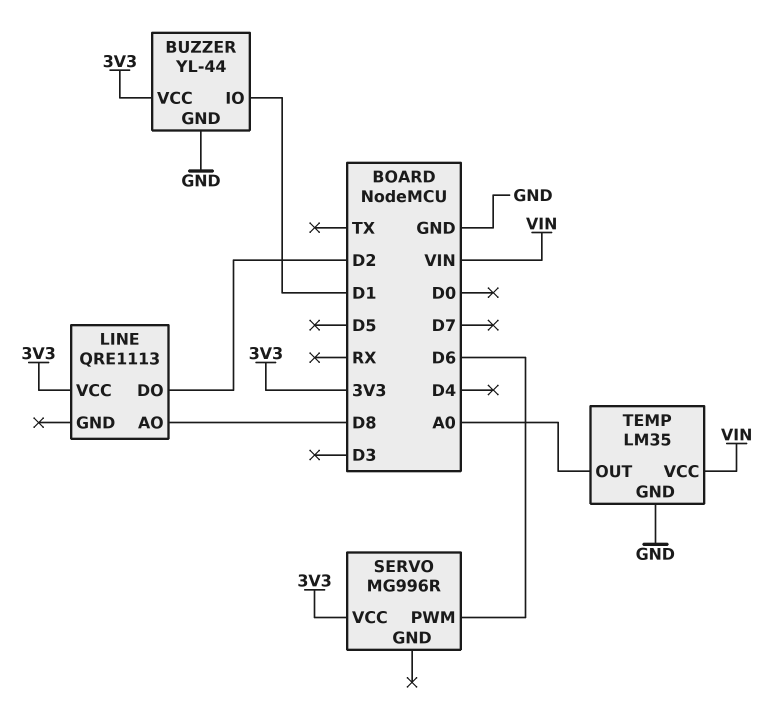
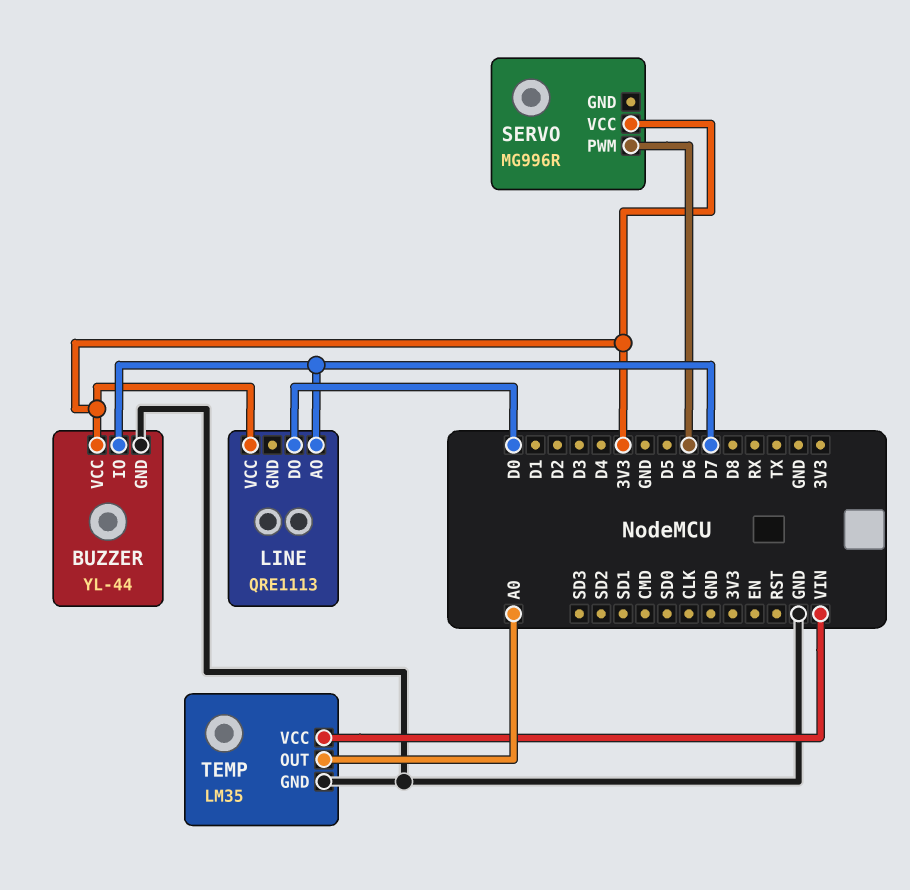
BUZZER pin IO: D1 -> D7
LINE pin AO: D8 -> D7
LINE pin DO: D2 -> D0

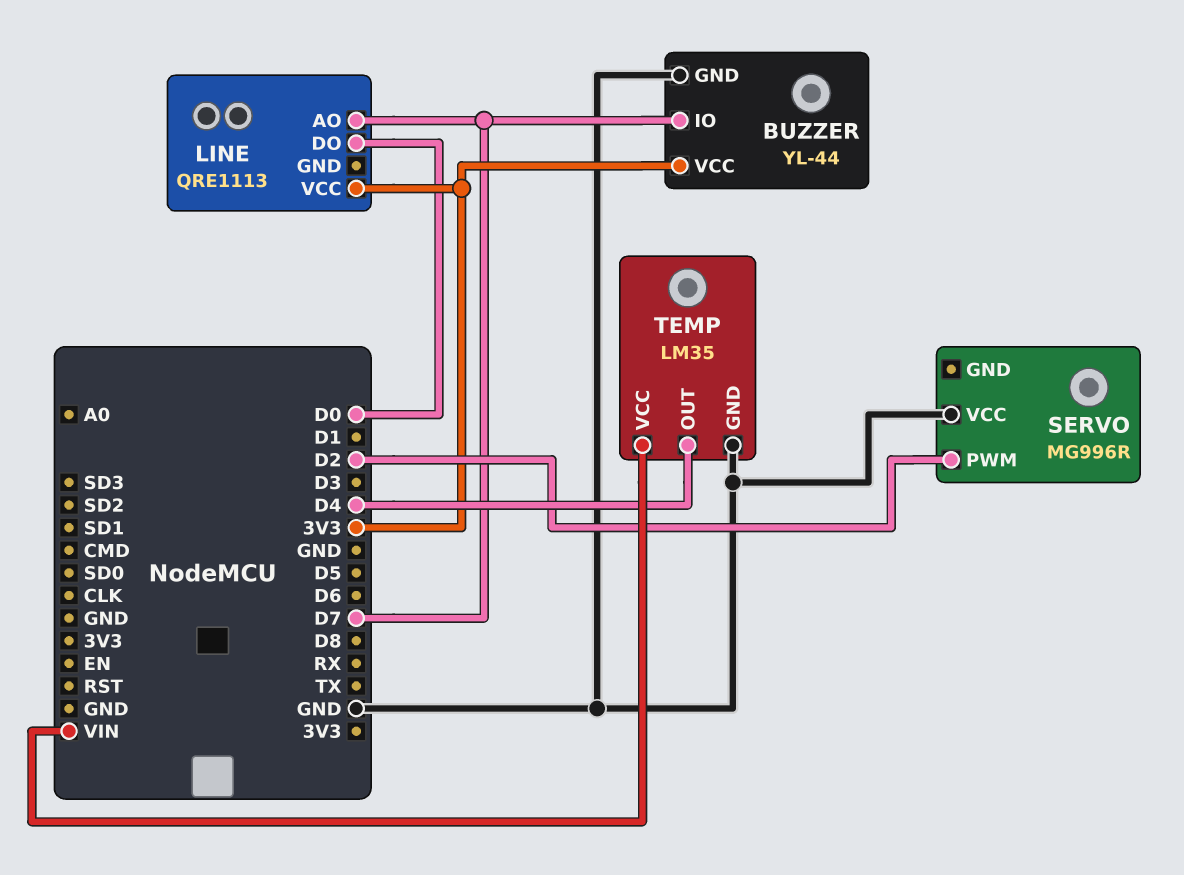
SERVO pin PWM: D6 -> D2
SERVO pin VCC: 3V3 -> GND
TEMP pin OUT: A0 -> D4

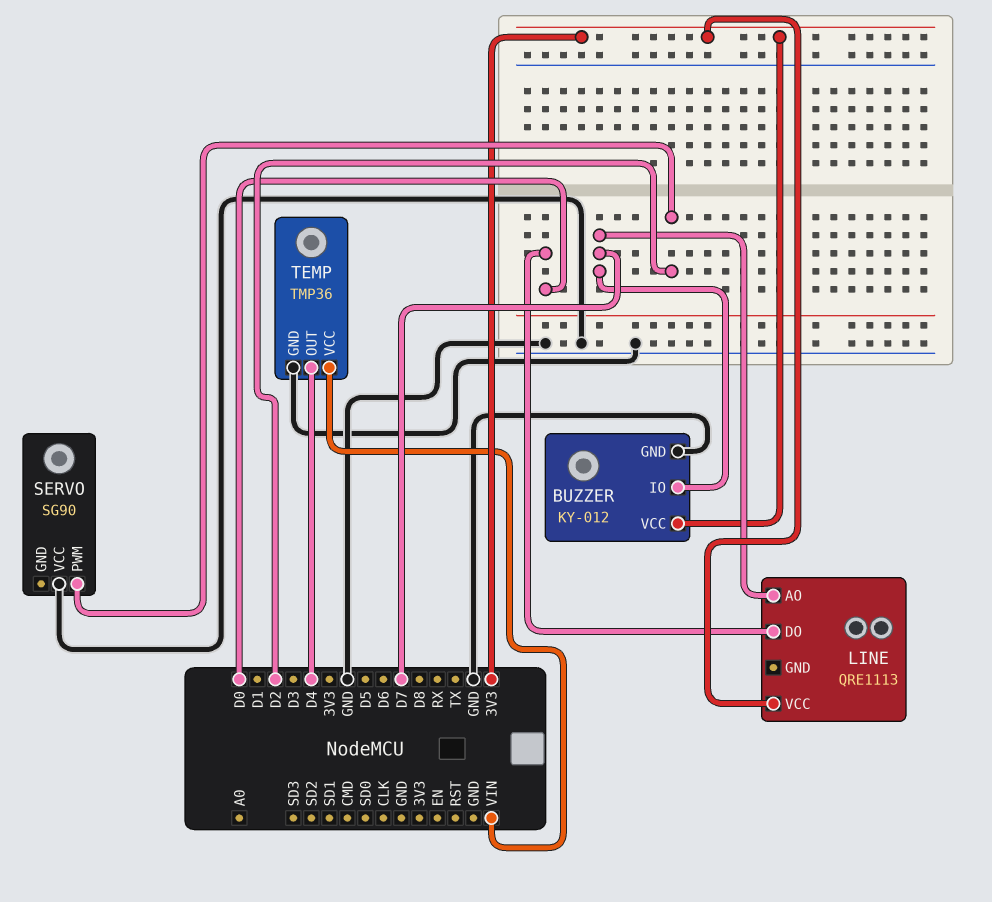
BUZZER: YL-44 -> KY-012
SERVO: MG996R -> SG90
TEMP: LM35 -> TMP36

